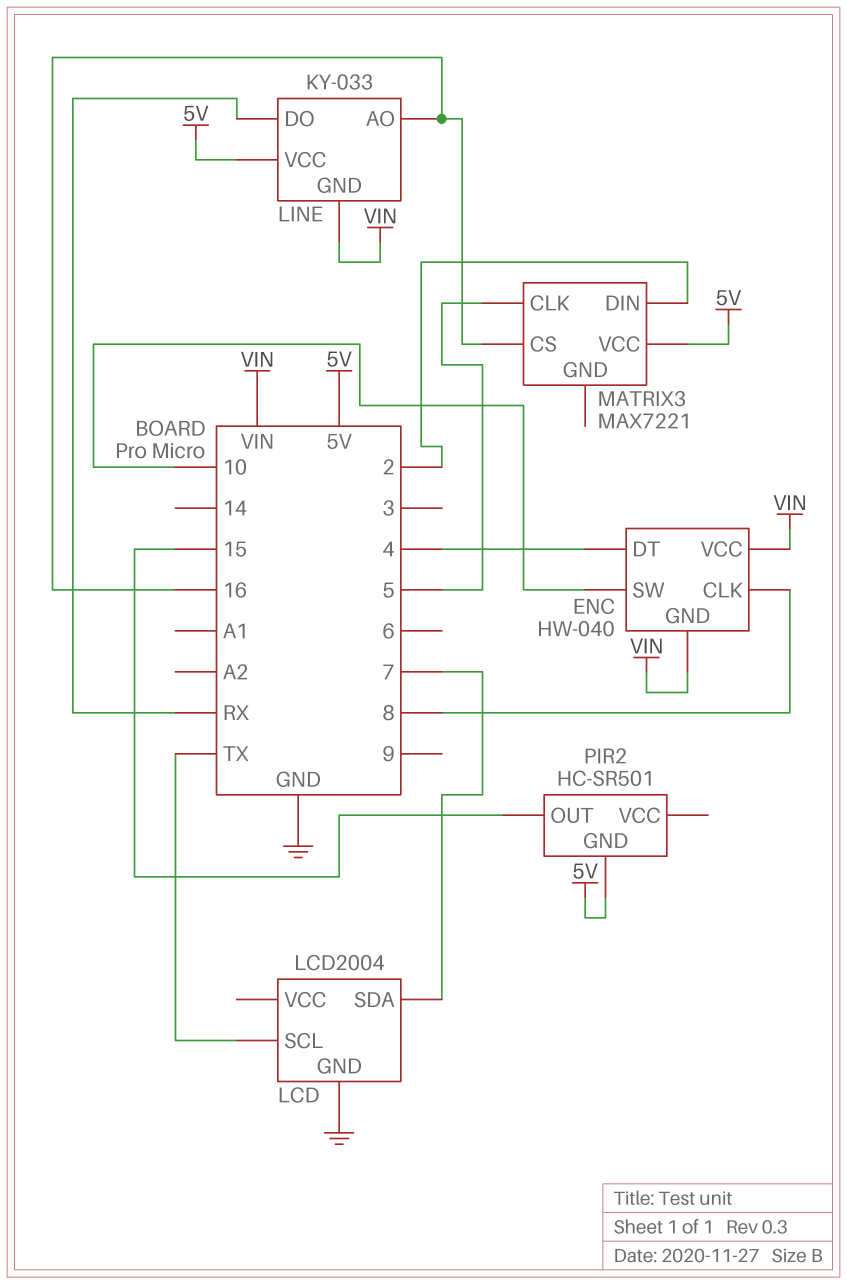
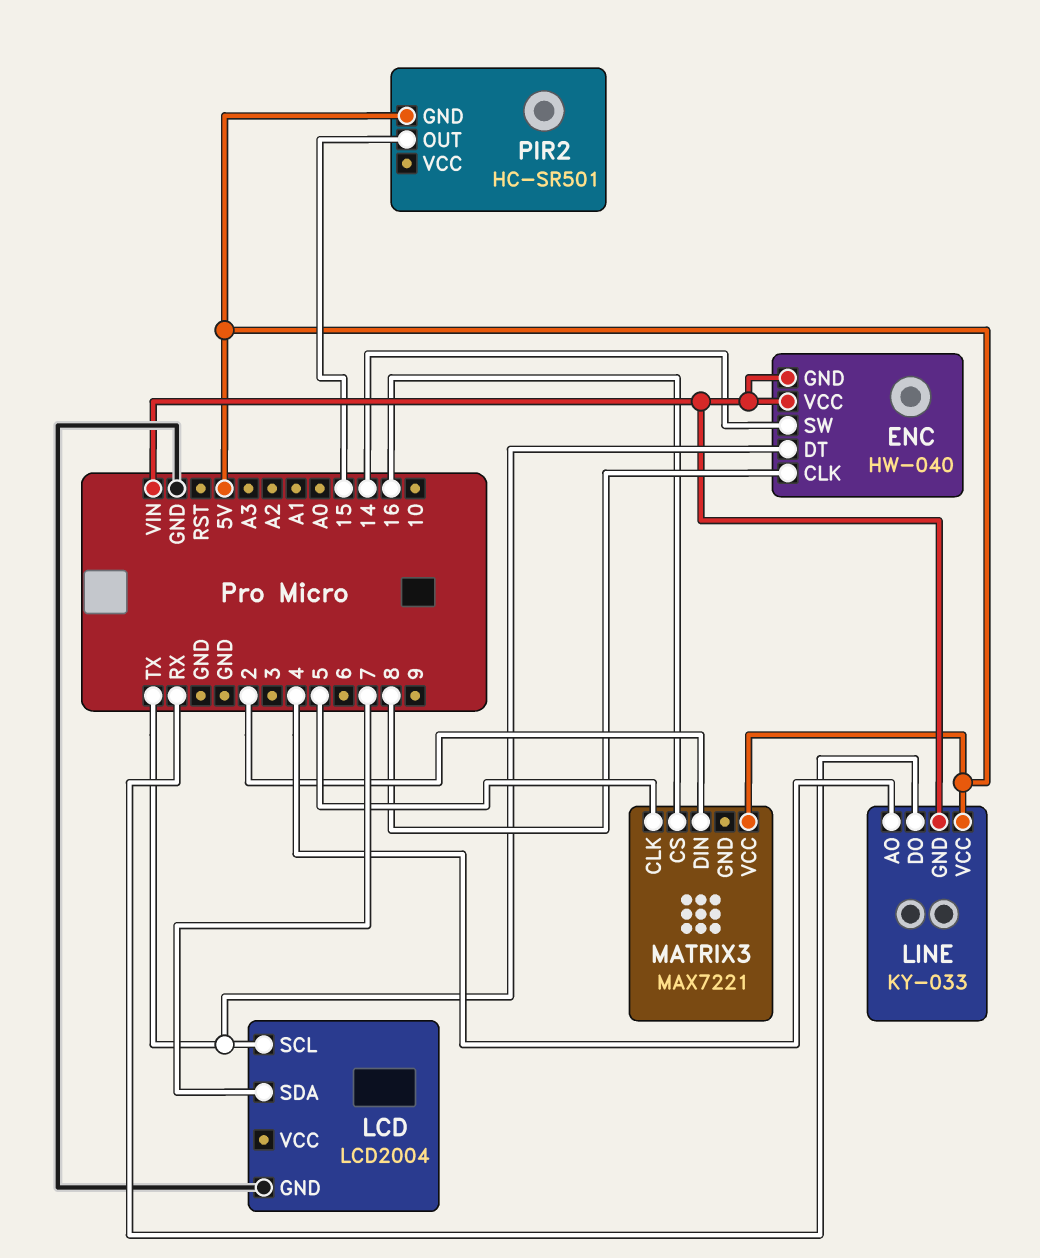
ENC pin DT: 4 -> TX
ENC pin SW: 10 -> 14
LINE pin AO: 16 -> 4

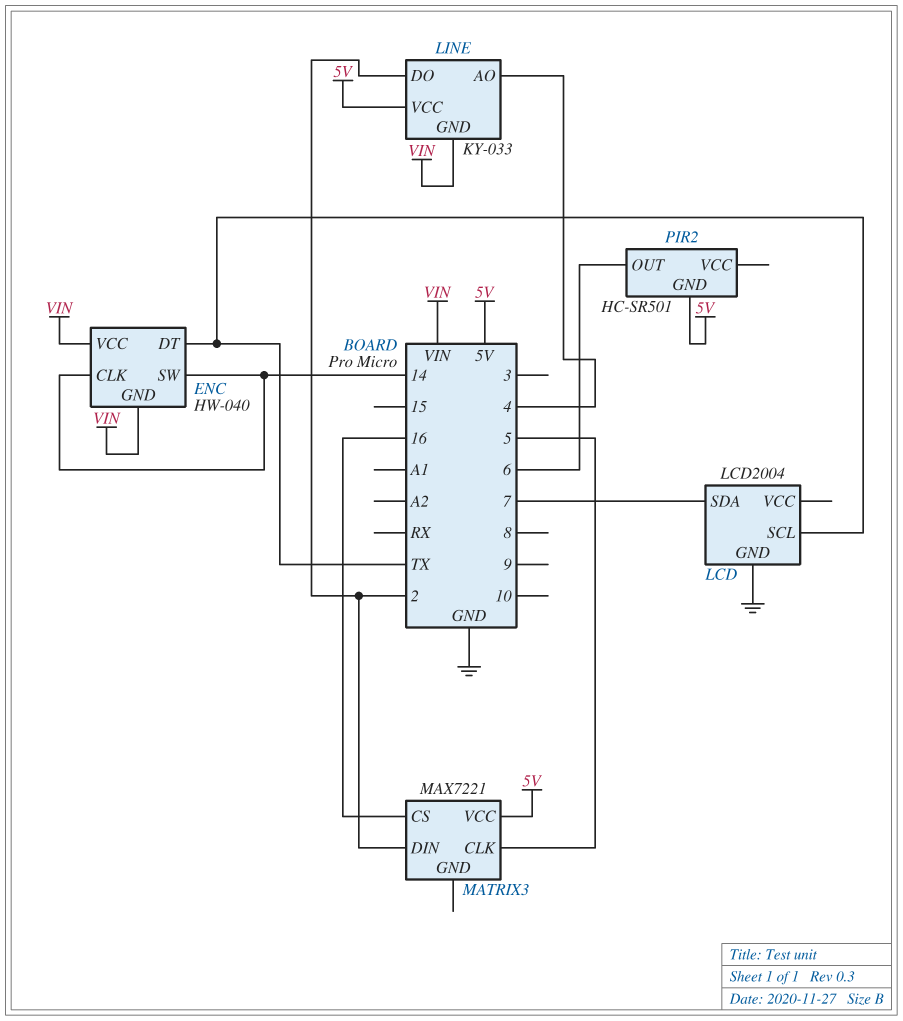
ENC pin CLK: 8 -> 14
LINE pin DO: RX -> 2
PIR2 pin OUT: 15 -> 6

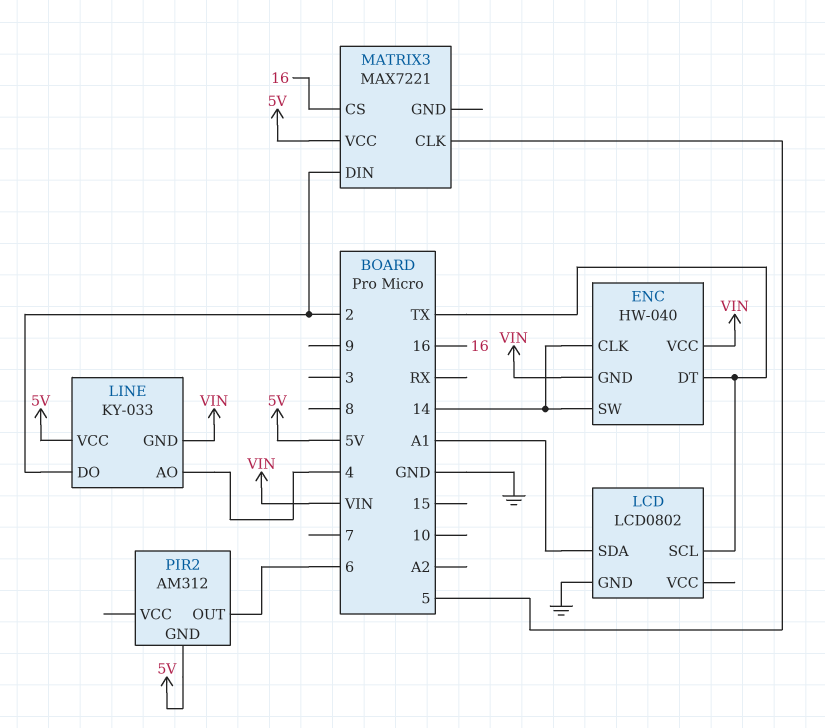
LCD: LCD2004 -> LCD0802
LCD pin SDA: 7 -> A1
PIR2: HC-SR501 -> AM312

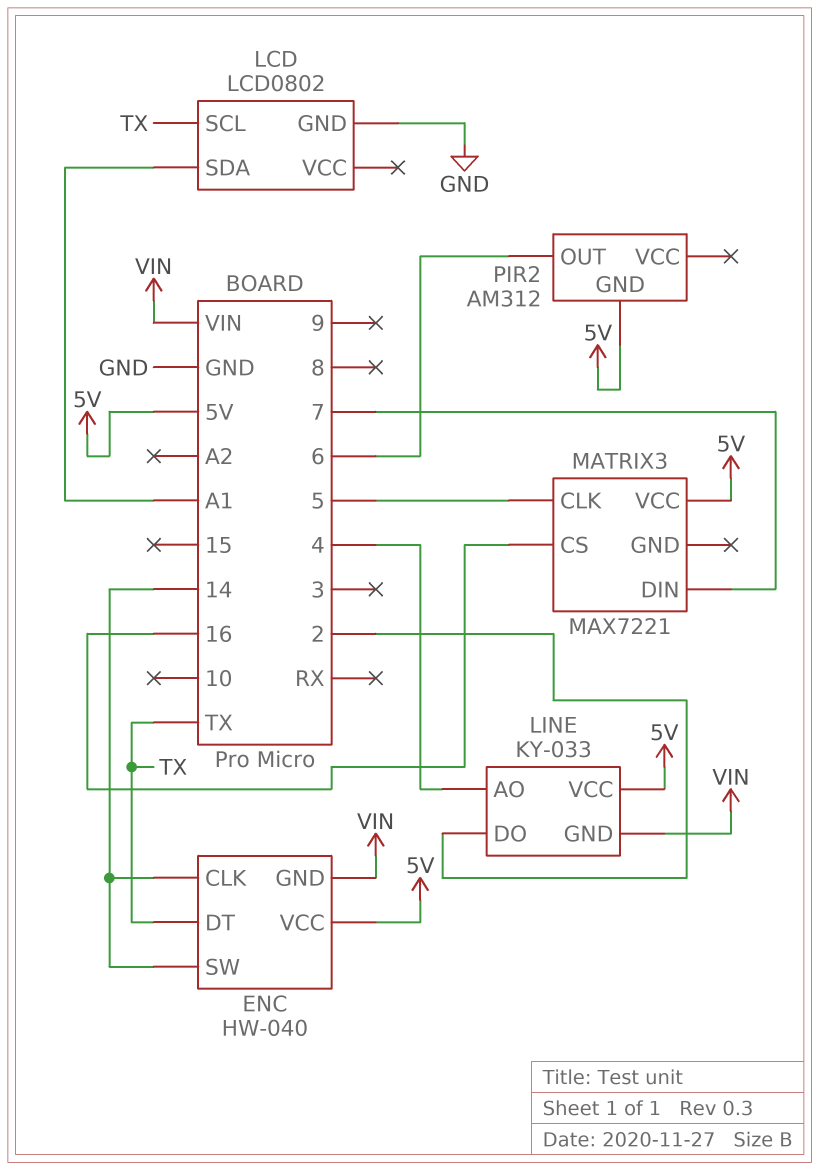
ENC pin VCC: VIN -> 5V
MATRIX3 pin DIN: 2 -> 7

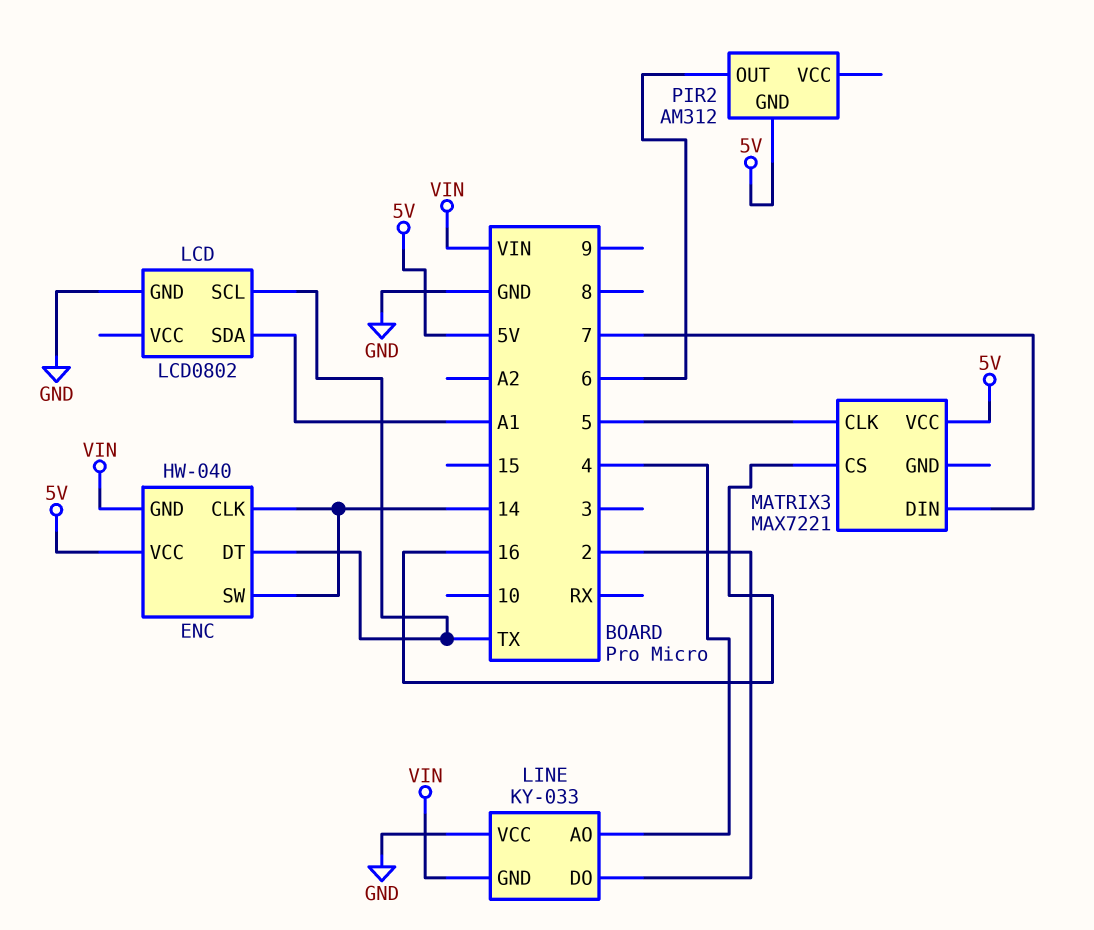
LINE pin VCC: 5V -> GND

